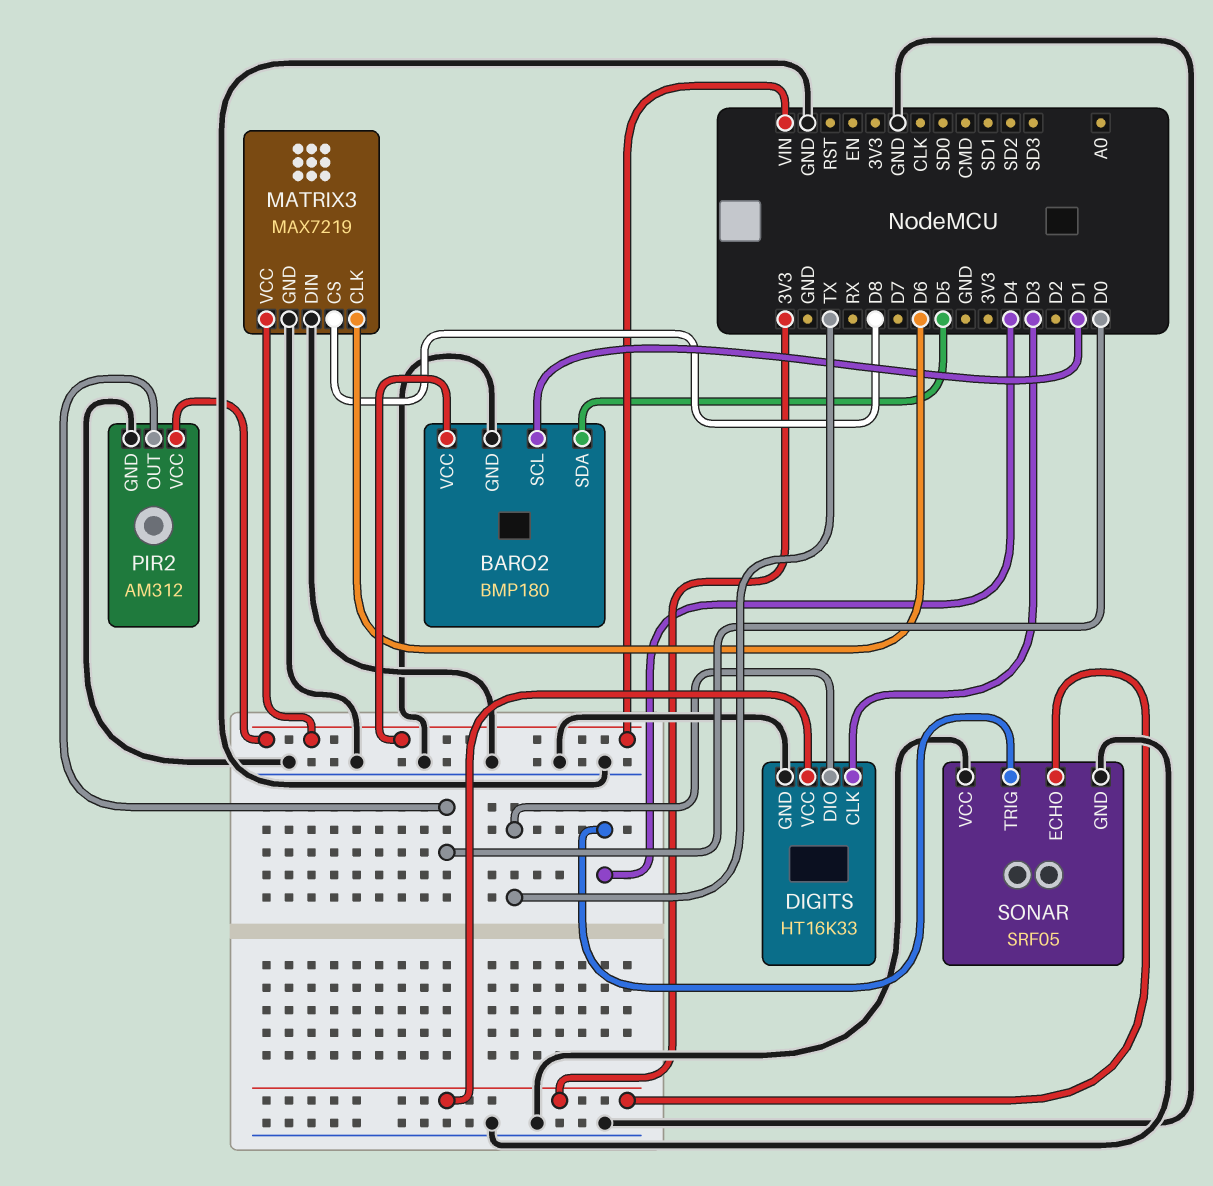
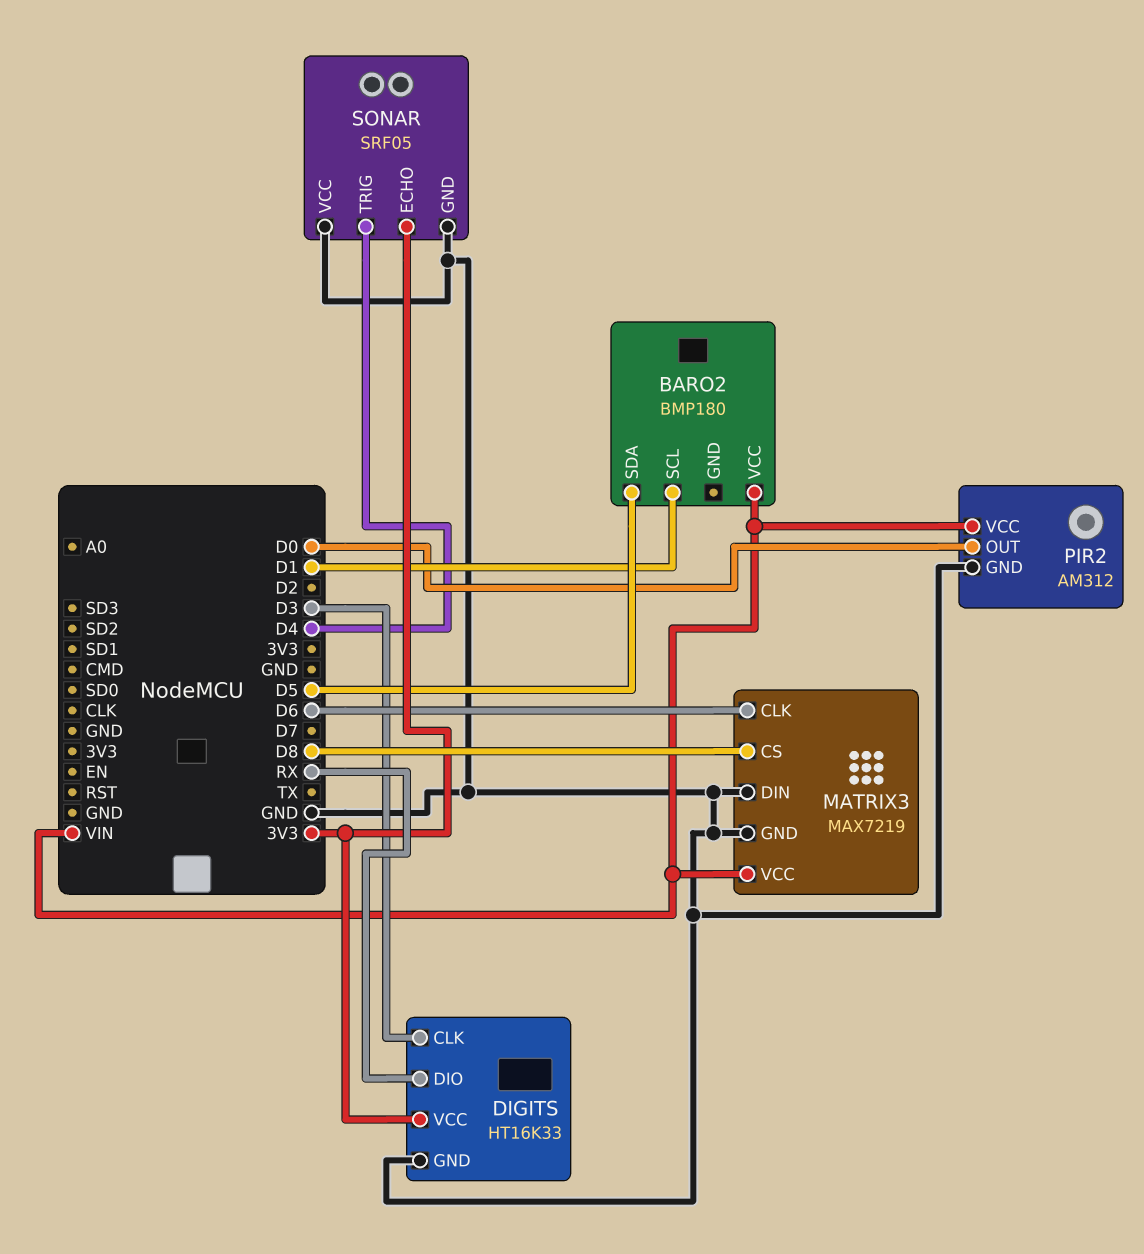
BARO2 pin GND: GND -> none
DIGITS pin DIO: TX -> RX

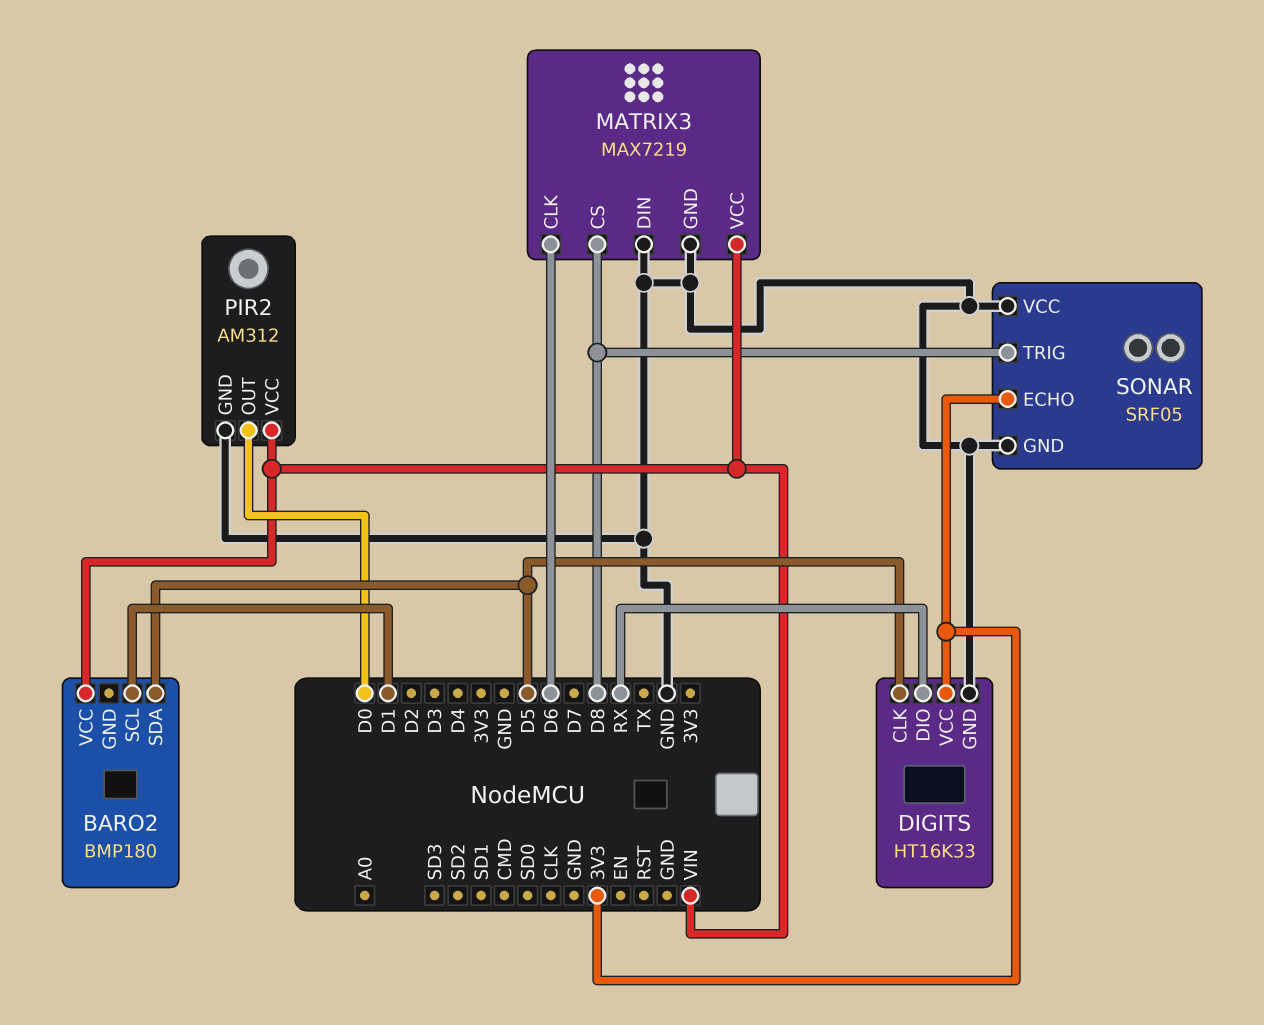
DIGITS pin CLK: D3 -> D5
SONAR pin TRIG: D4 -> D8

